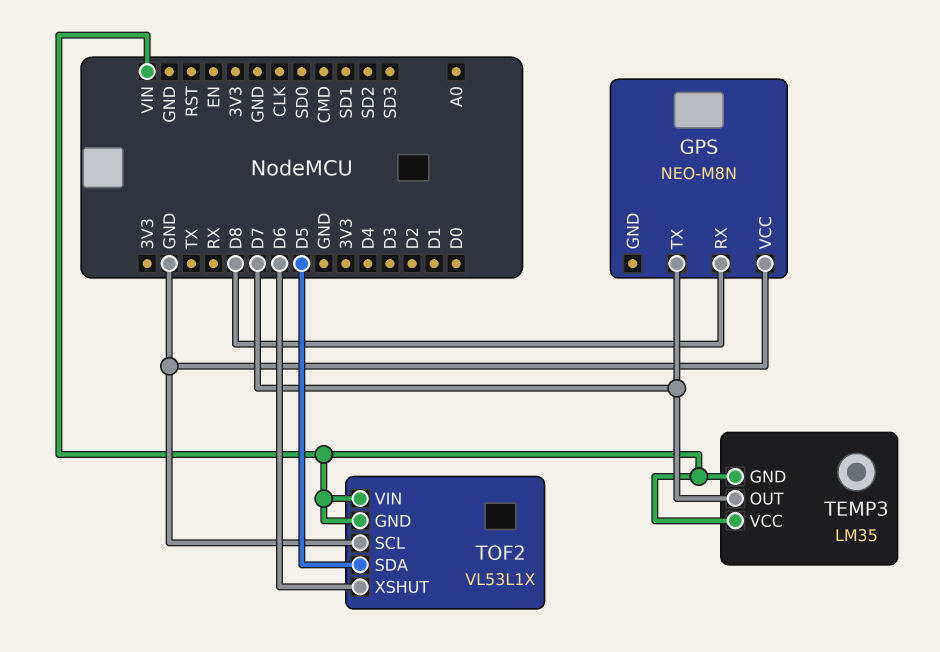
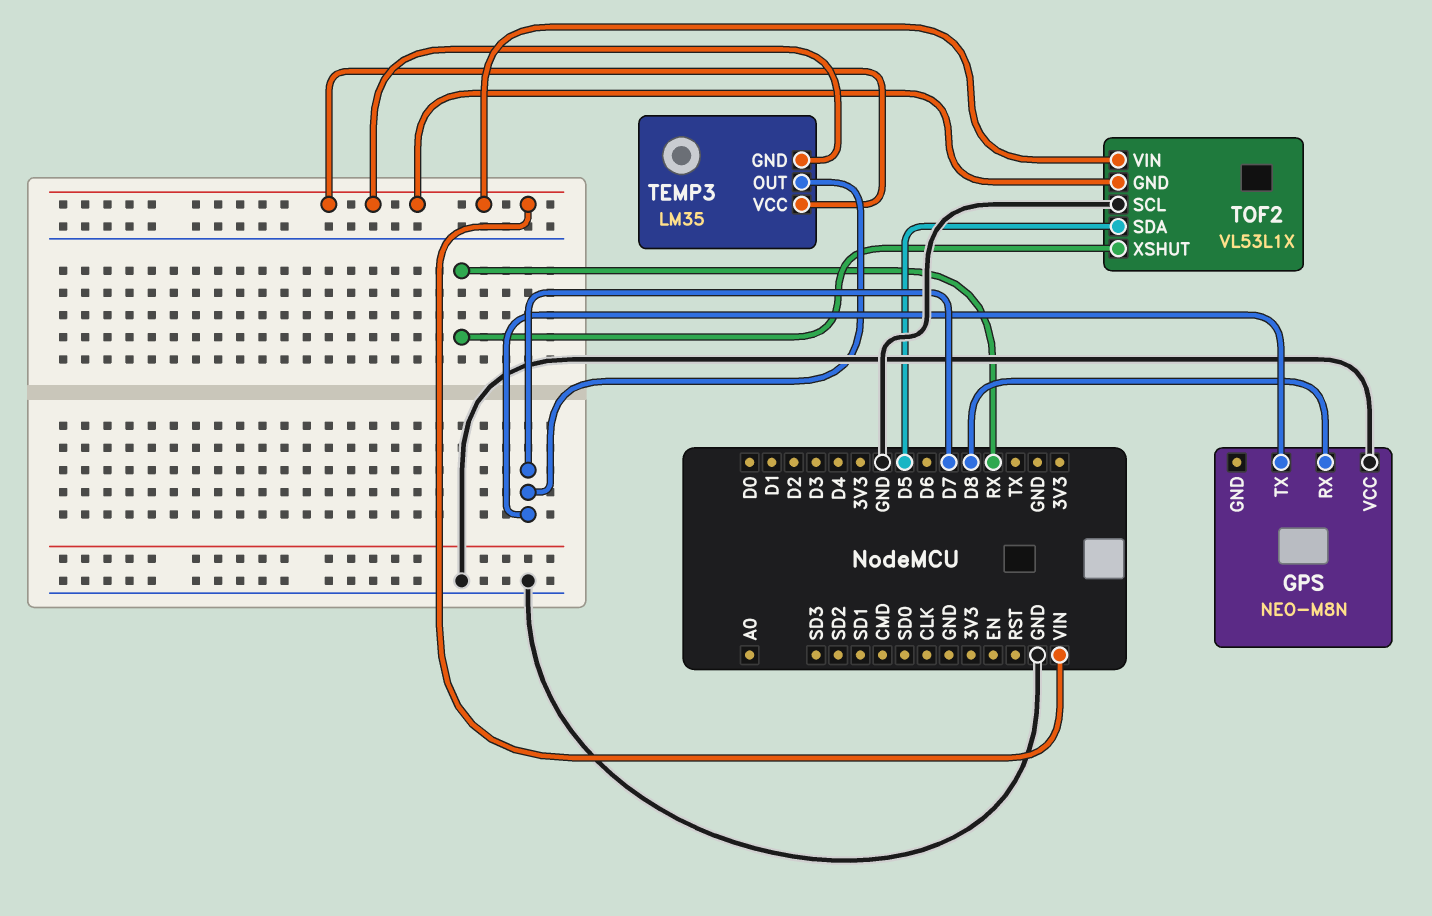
TOF2 pin XSHUT: D6 -> RX

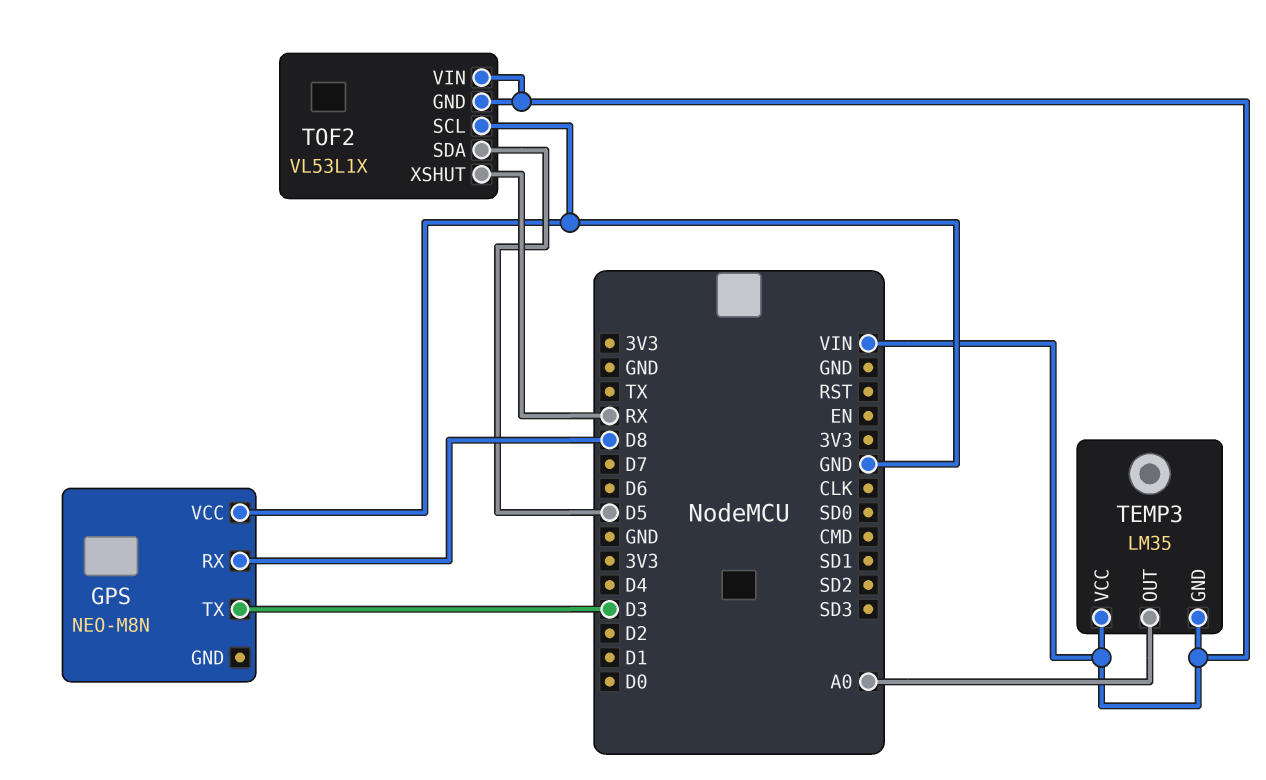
GPS pin TX: D7 -> D3
TEMP3 pin OUT: D7 -> A0

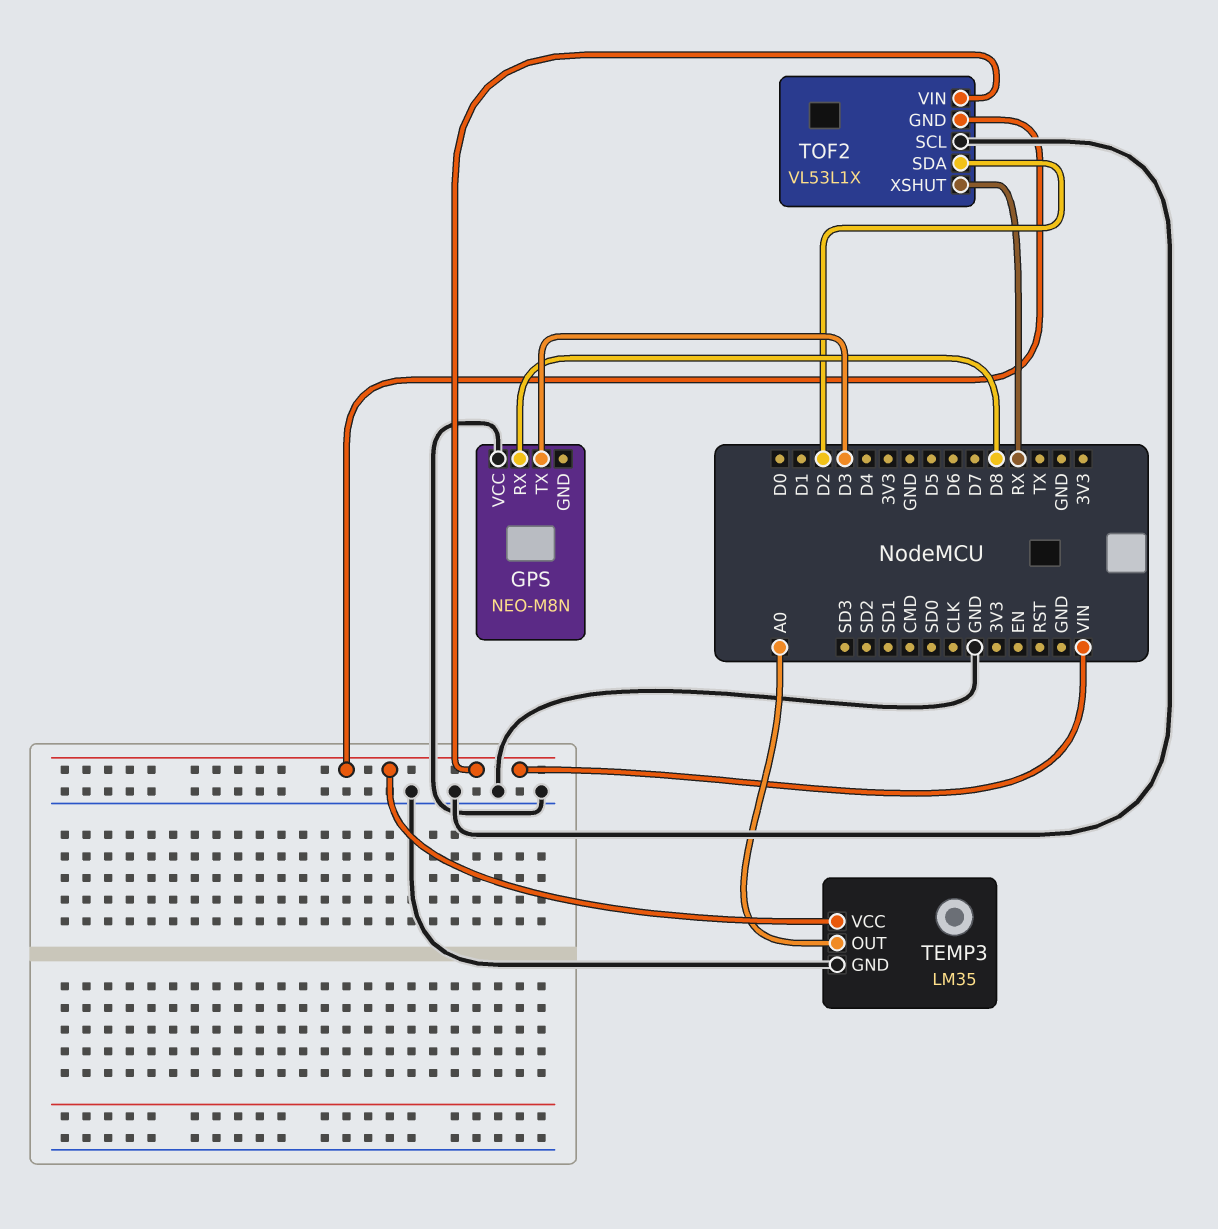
TEMP3 pin GND: VIN -> GND
TOF2 pin SDA: D5 -> D2

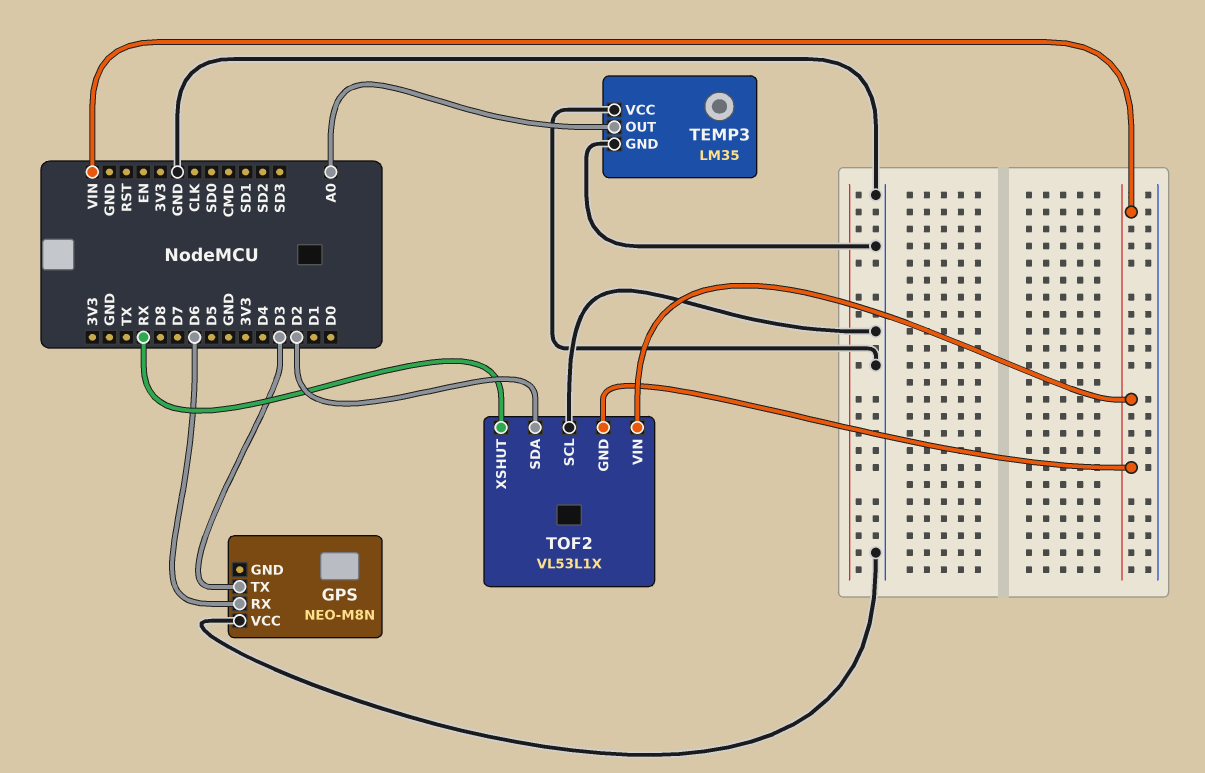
GPS pin RX: D8 -> D6
TEMP3 pin VCC: VIN -> GND

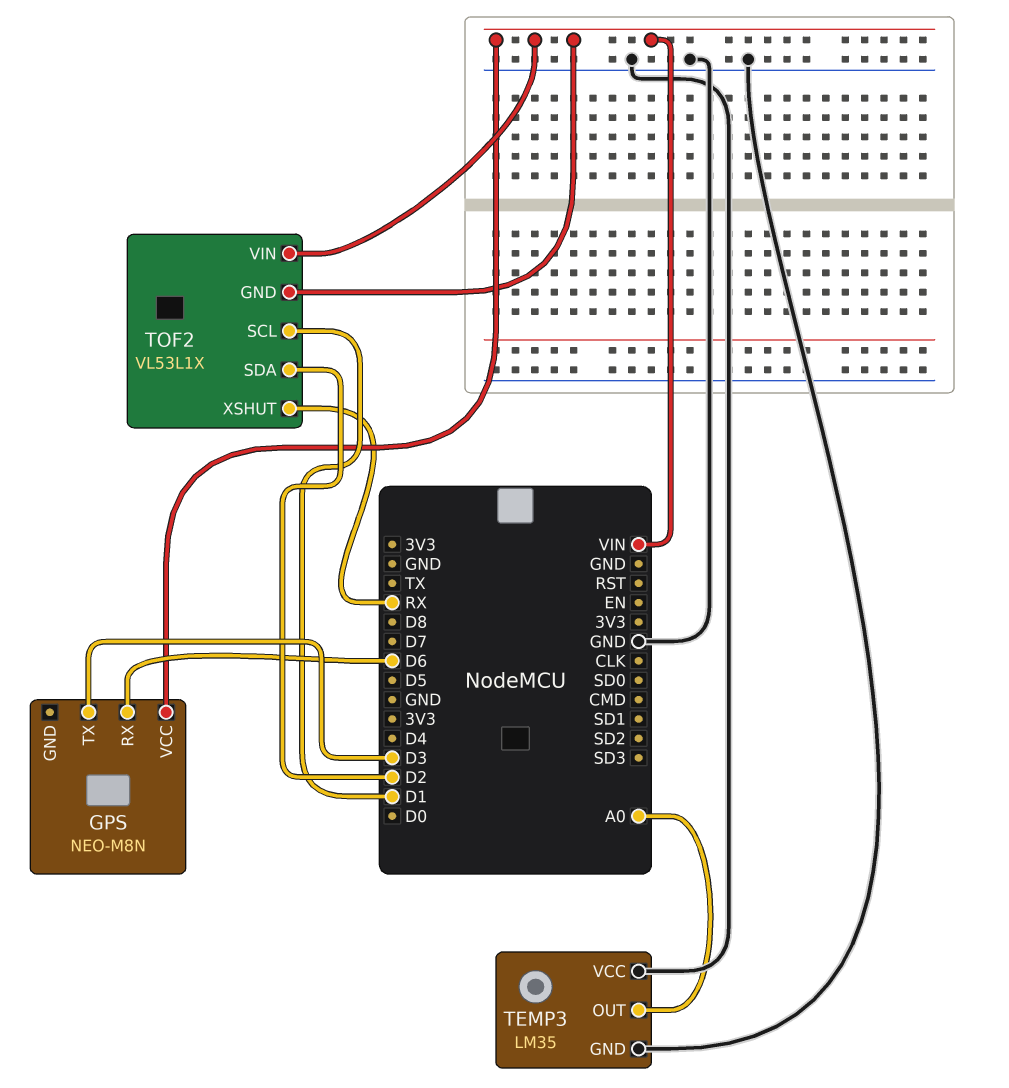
GPS pin VCC: GND -> VIN
TOF2 pin SCL: GND -> D1

